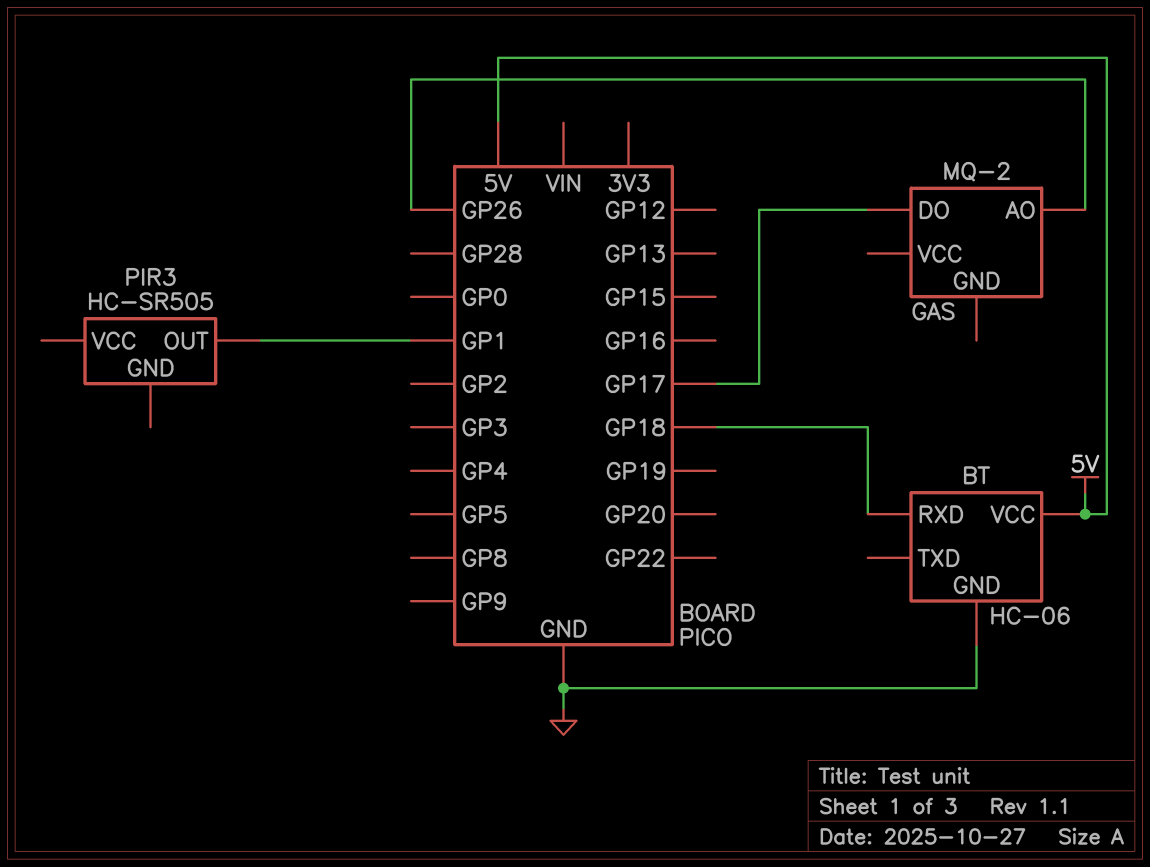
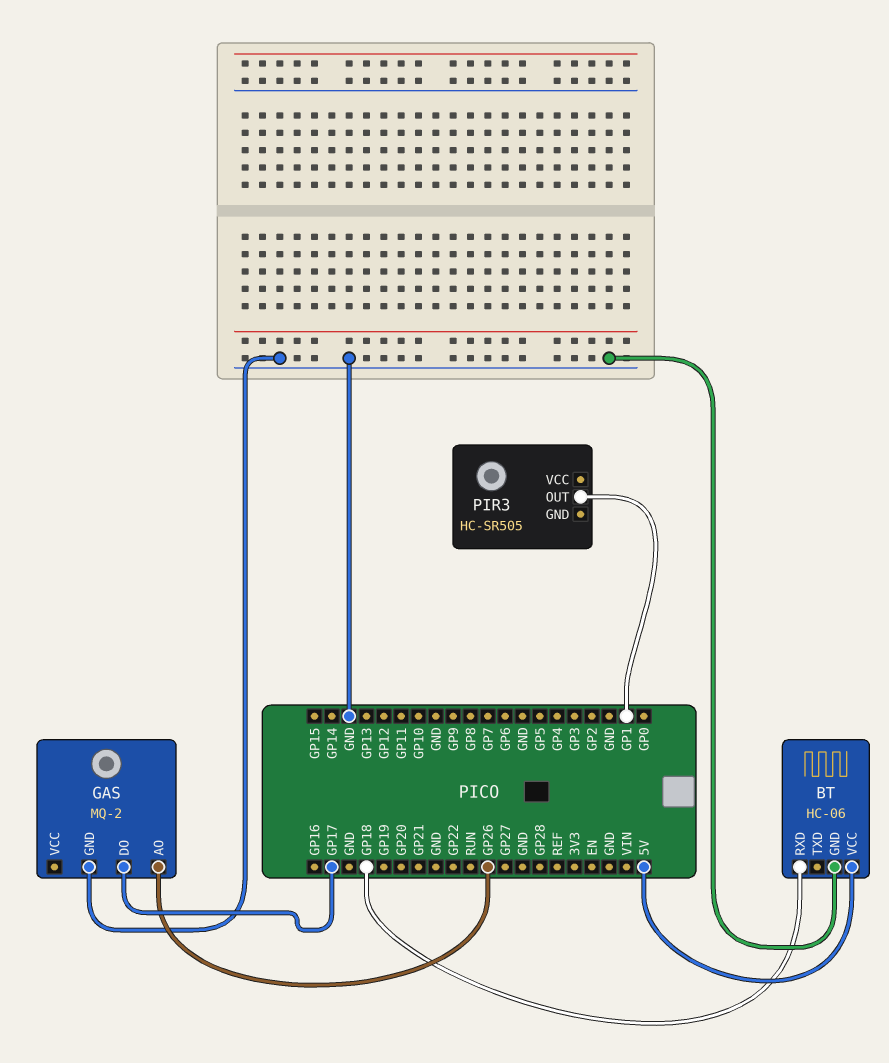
GAS pin GND: none -> GND

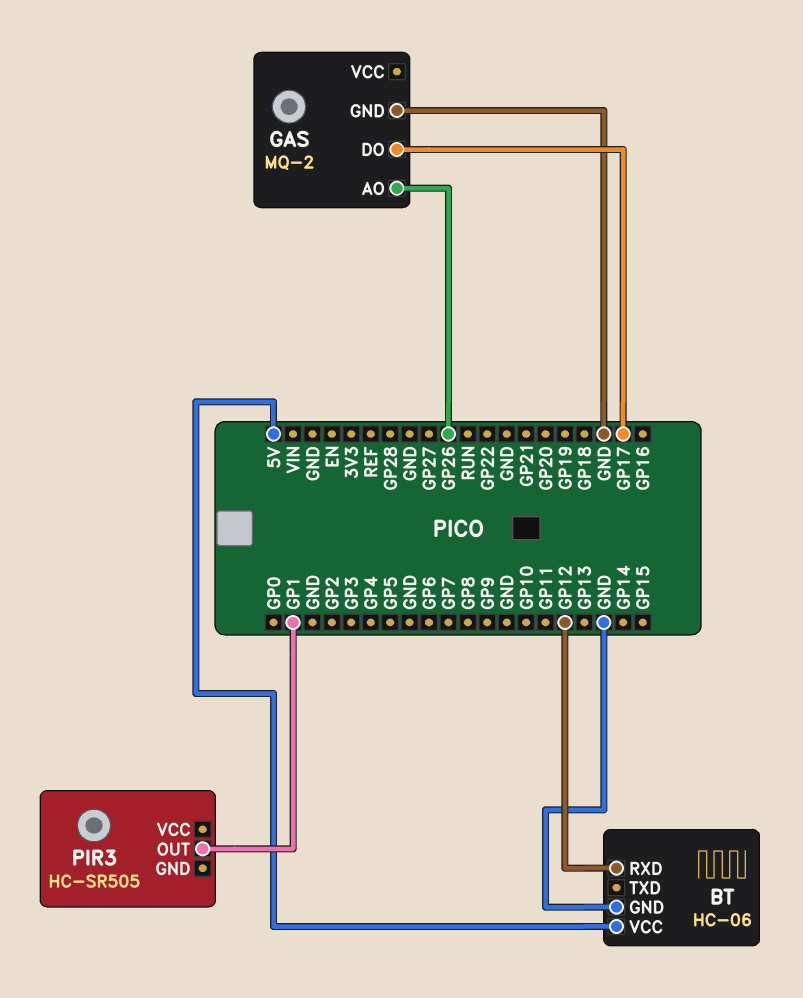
BT pin RXD: GP18 -> GP12

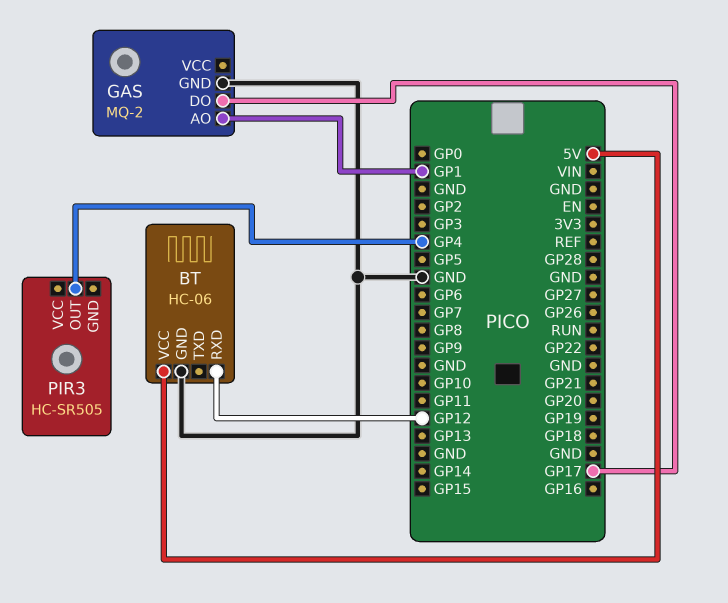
GAS pin AO: GP26 -> GP1
PIR3 pin OUT: GP1 -> GP4

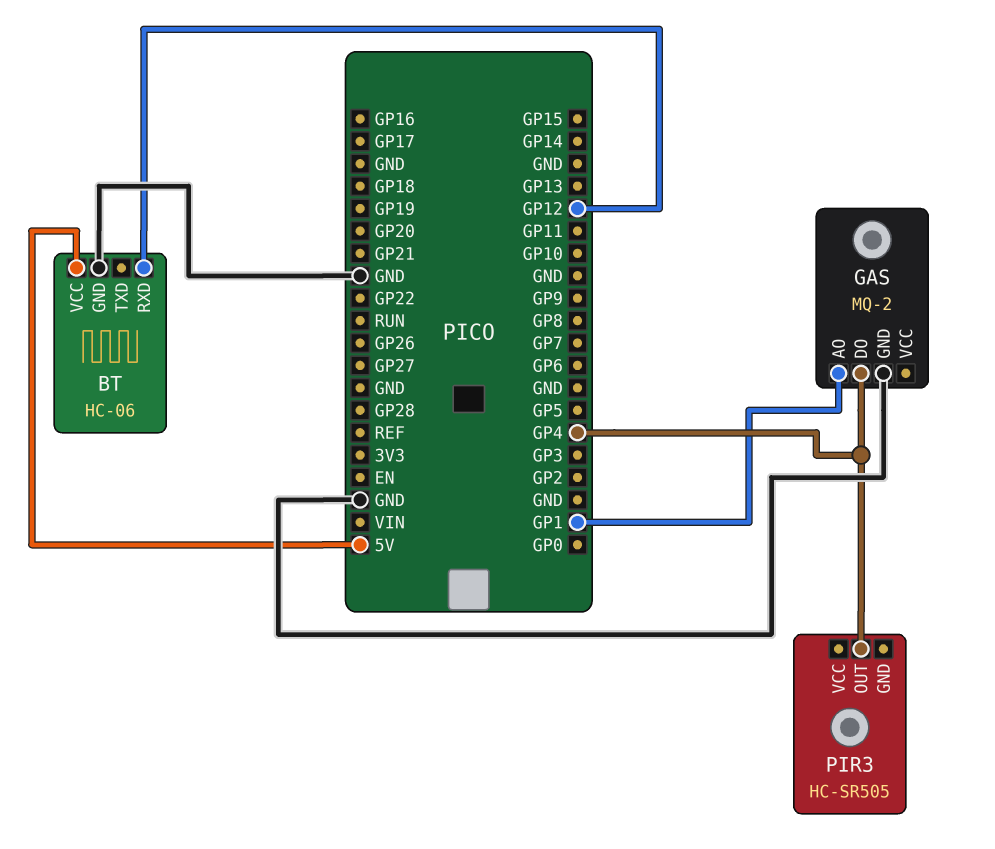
GAS pin DO: GP17 -> GP4

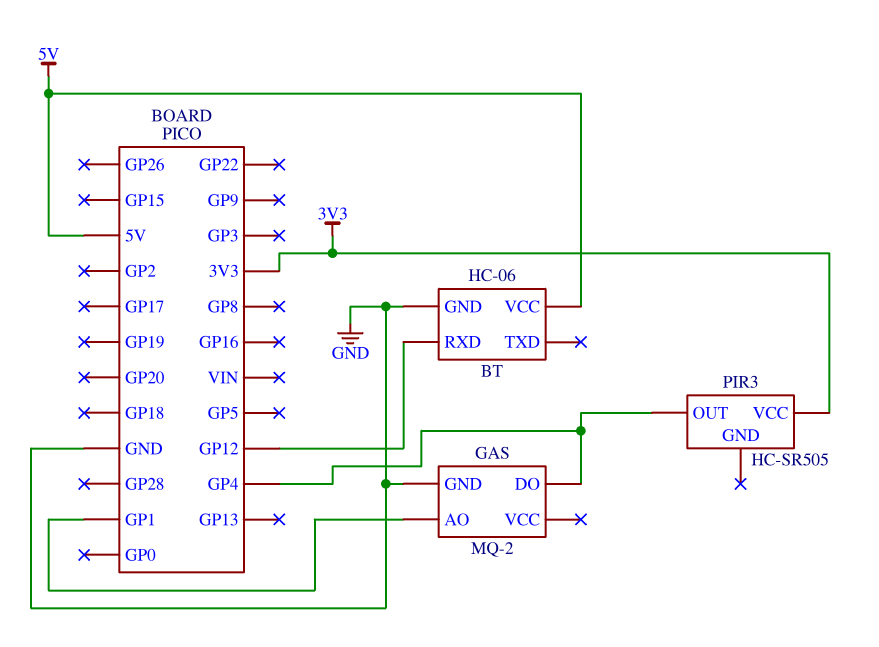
PIR3 pin VCC: none -> 3V3

